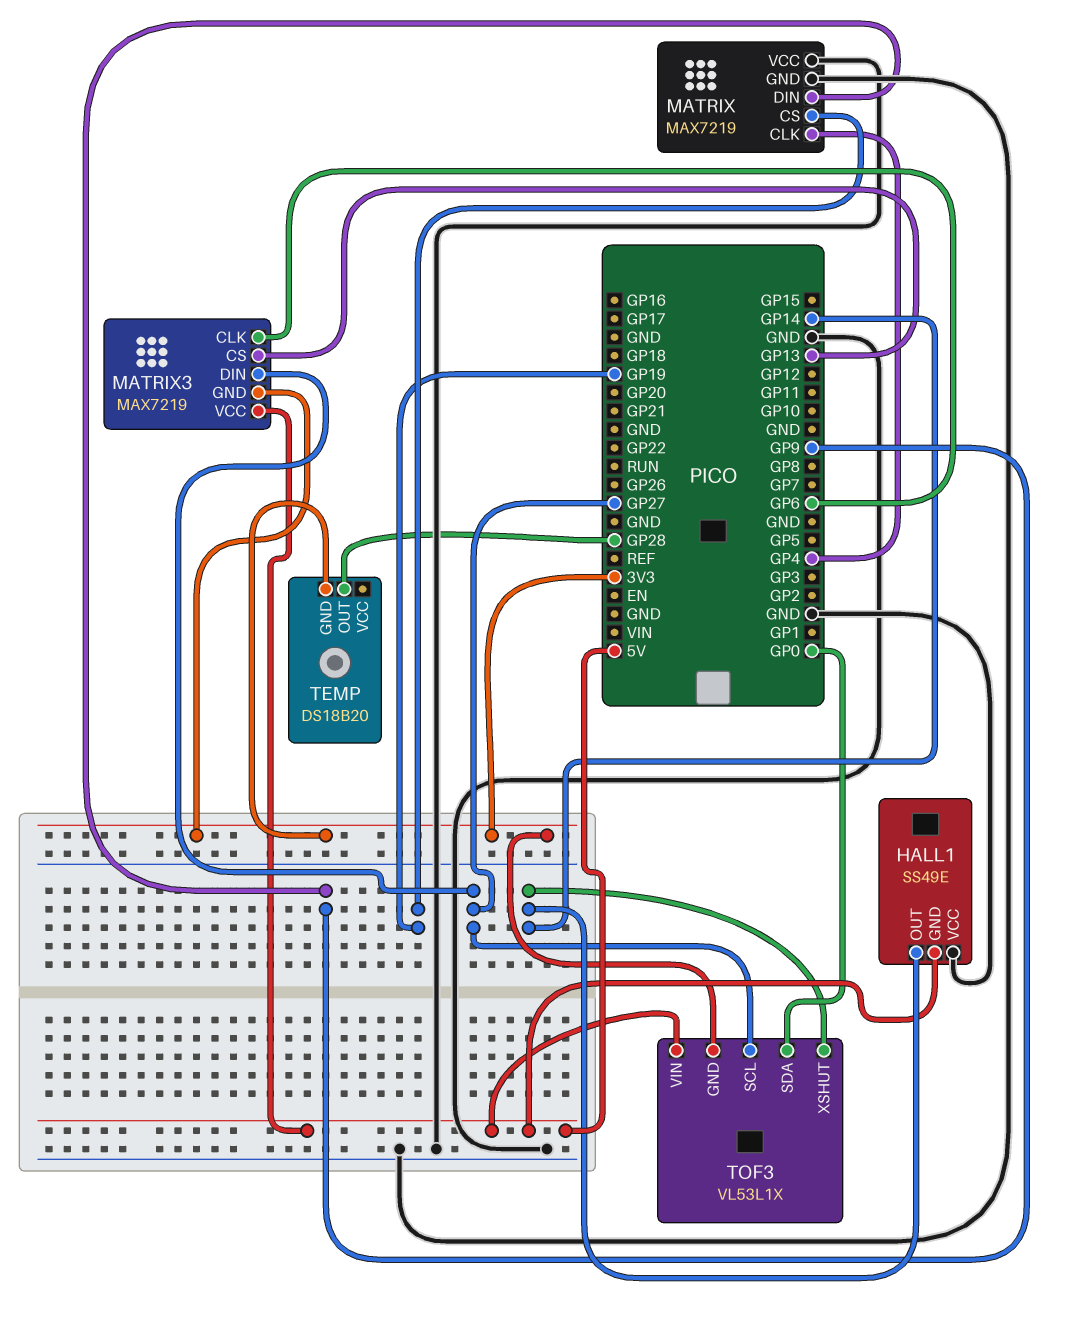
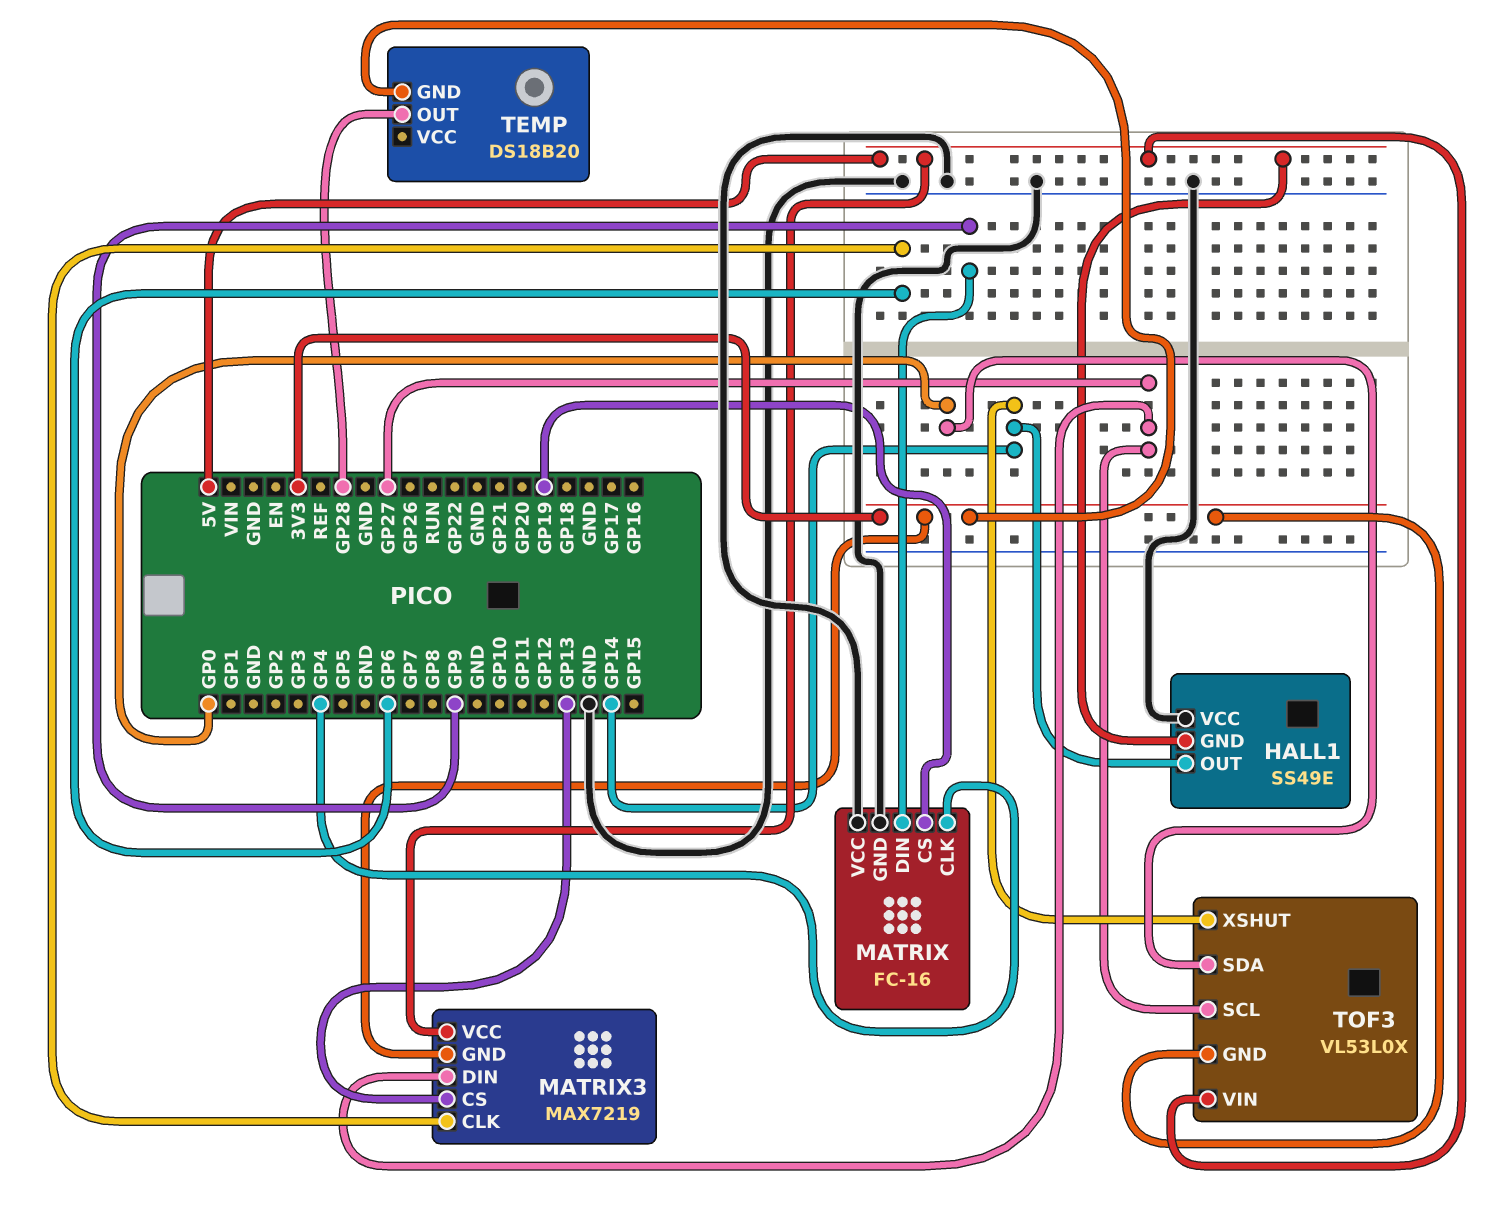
MATRIX: MAX7219 -> FC-16
TOF3: VL53L1X -> VL53L0X

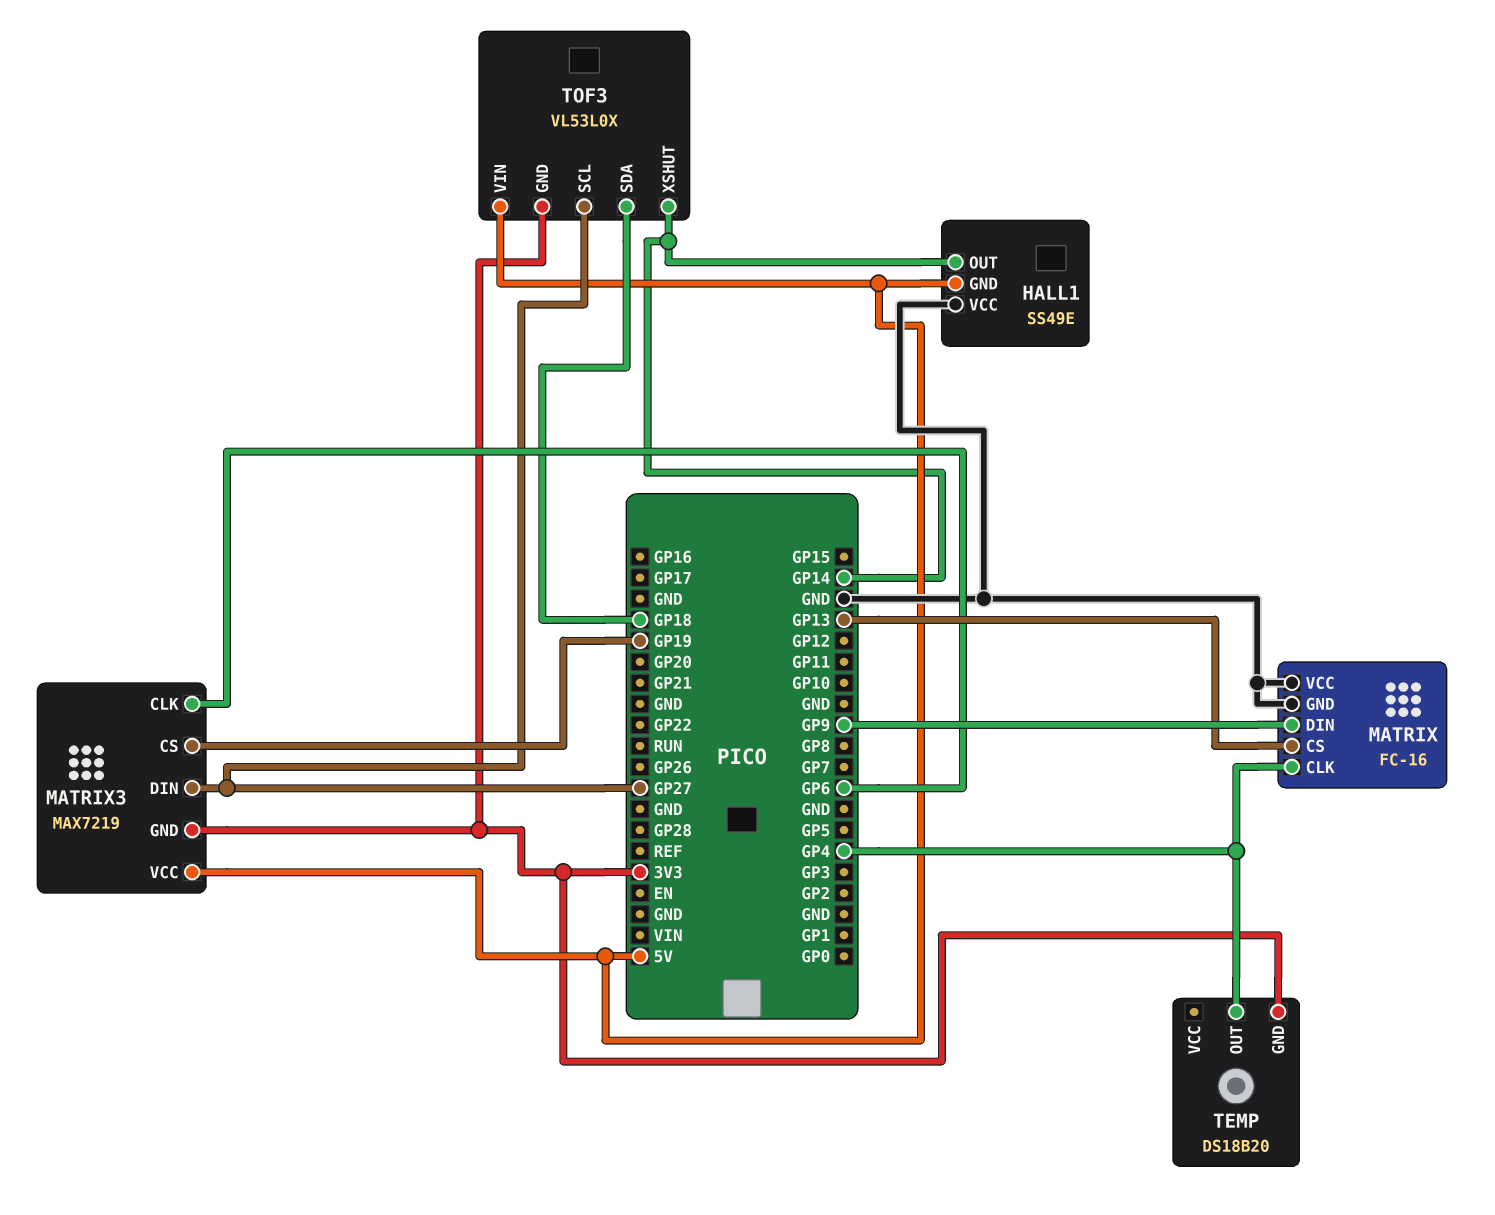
MATRIX pin CS: GP19 -> GP13
MATRIX3 pin CS: GP13 -> GP19
TEMP pin OUT: GP28 -> GP4
TOF3 pin SDA: GP0 -> GP18

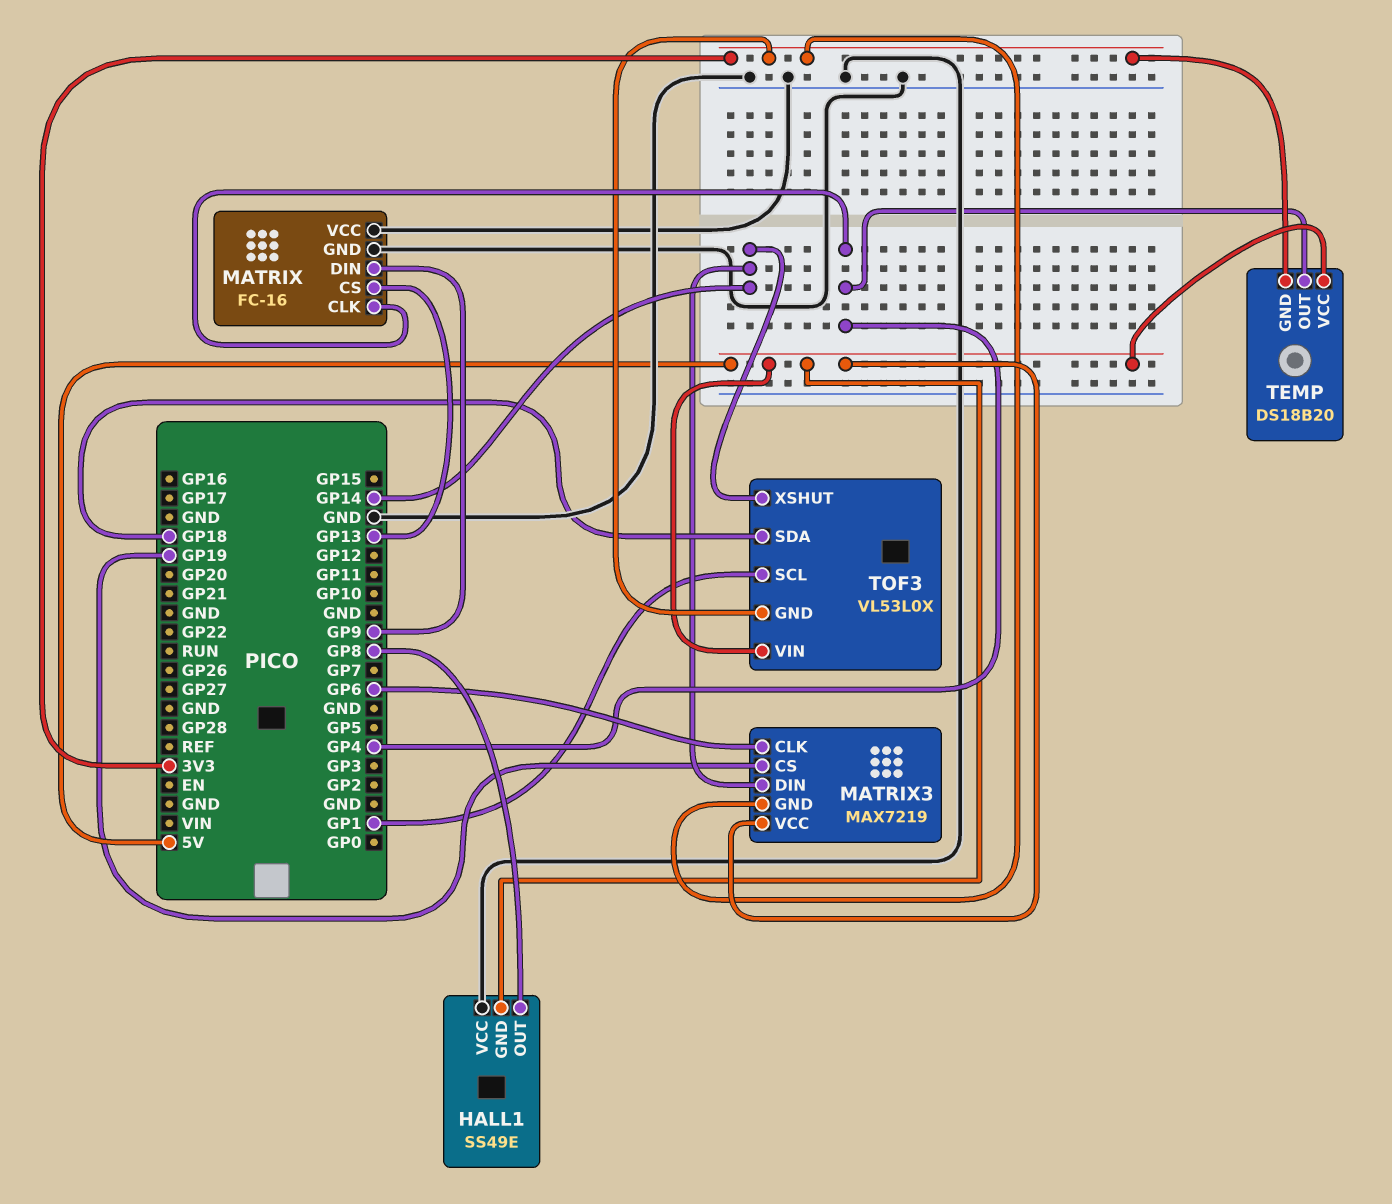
HALL1 pin OUT: GP14 -> GP8
MATRIX3 pin DIN: GP27 -> GP14
TEMP pin VCC: none -> 5V
TOF3 pin SCL: GP27 -> GP1

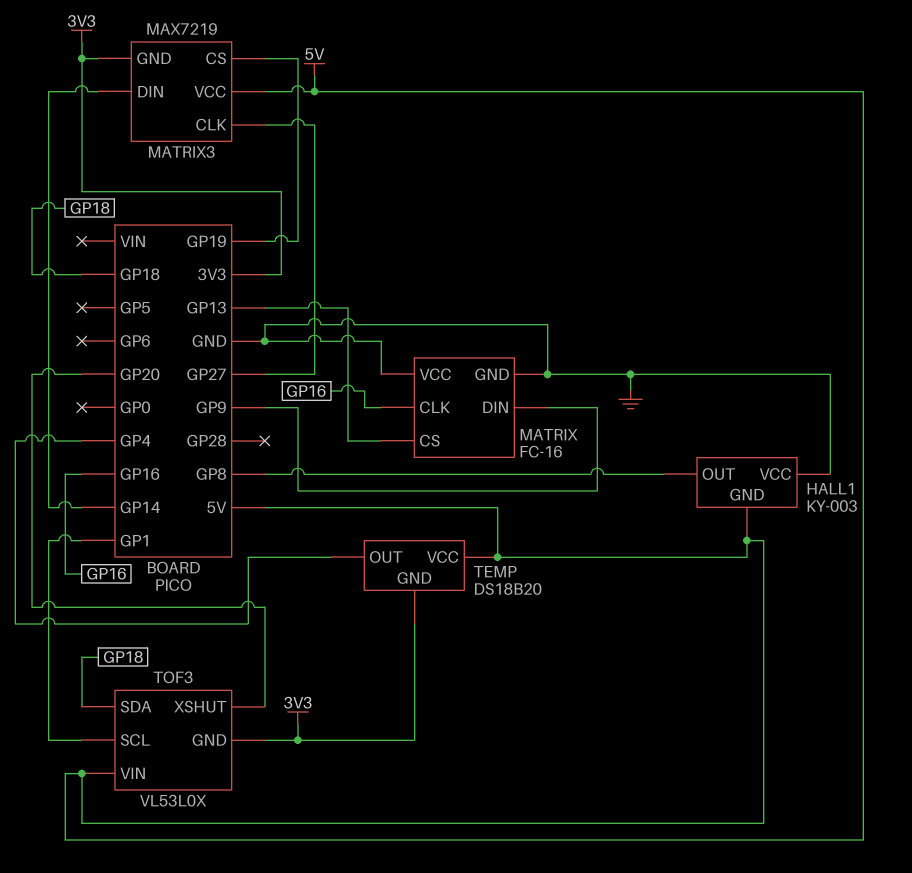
HALL1: SS49E -> KY-003
MATRIX pin CLK: GP4 -> GP16
MATRIX3 pin CLK: GP6 -> GP27
TOF3 pin XSHUT: GP14 -> GP20

